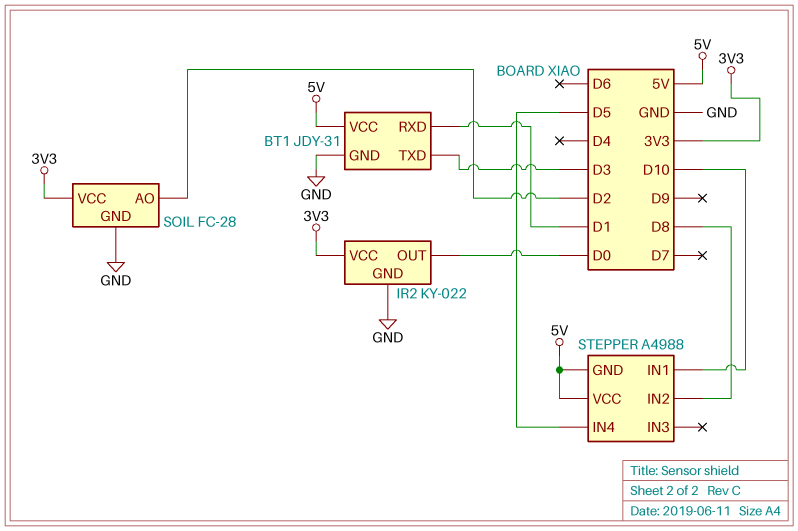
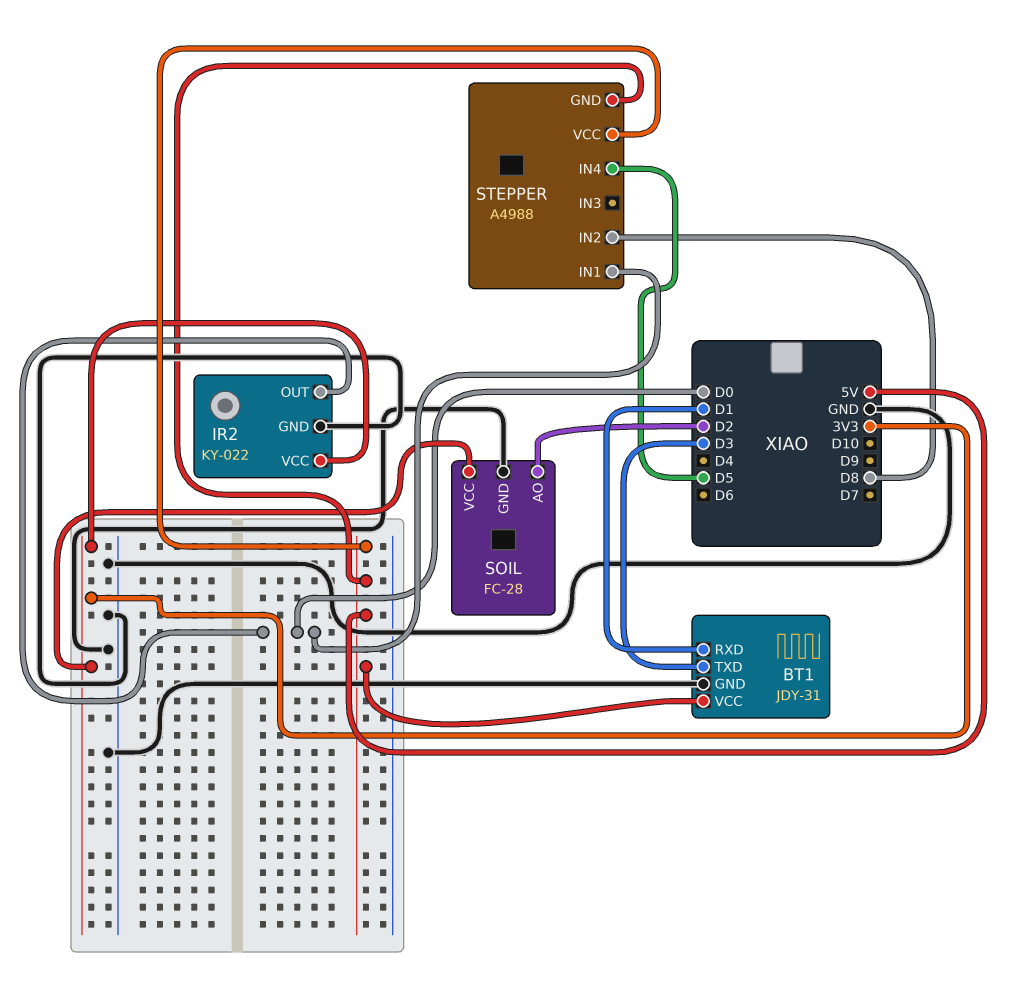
STEPPER pin IN1: D10 -> D0

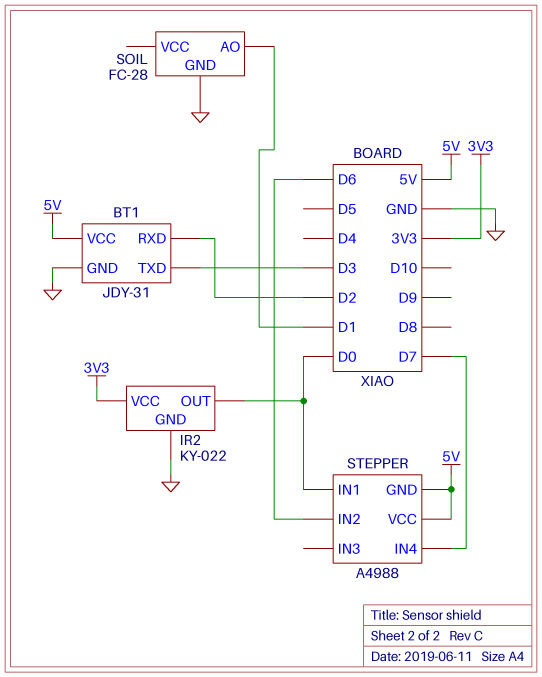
BT1 pin RXD: D1 -> D2
SOIL pin AO: D2 -> D1
SOIL pin VCC: 3V3 -> none
STEPPER pin IN2: D8 -> D6
STEPPER pin IN4: D5 -> D7

